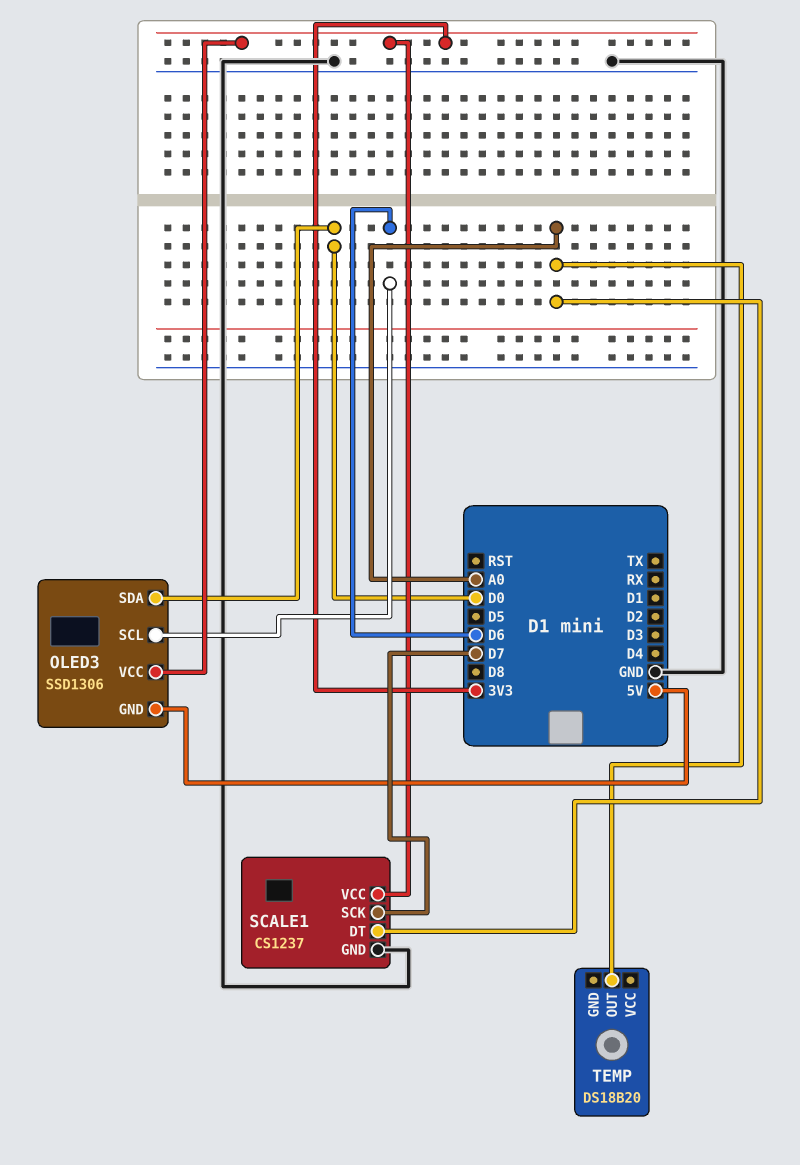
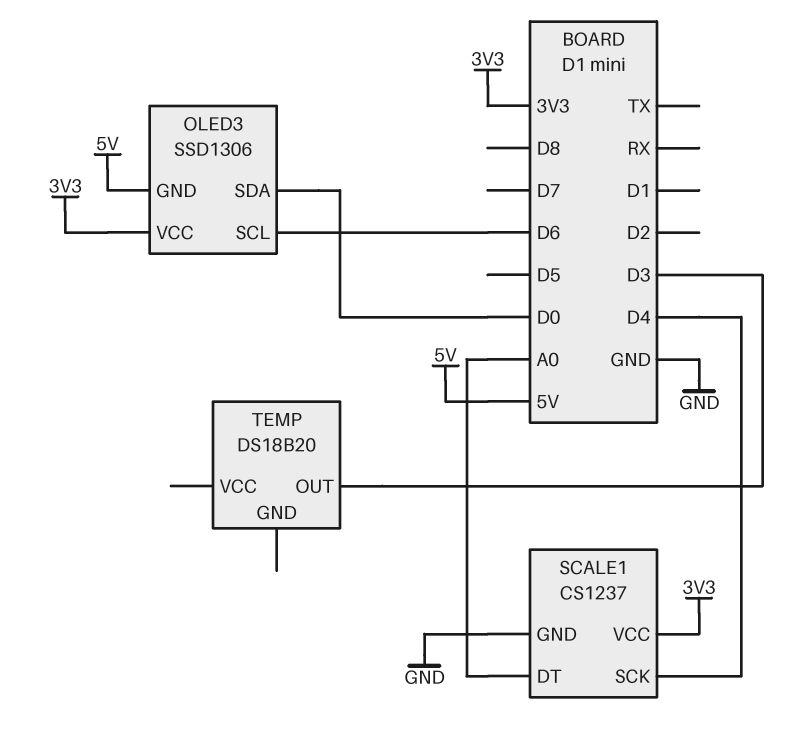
SCALE1 pin SCK: D7 -> D4
TEMP pin OUT: A0 -> D3

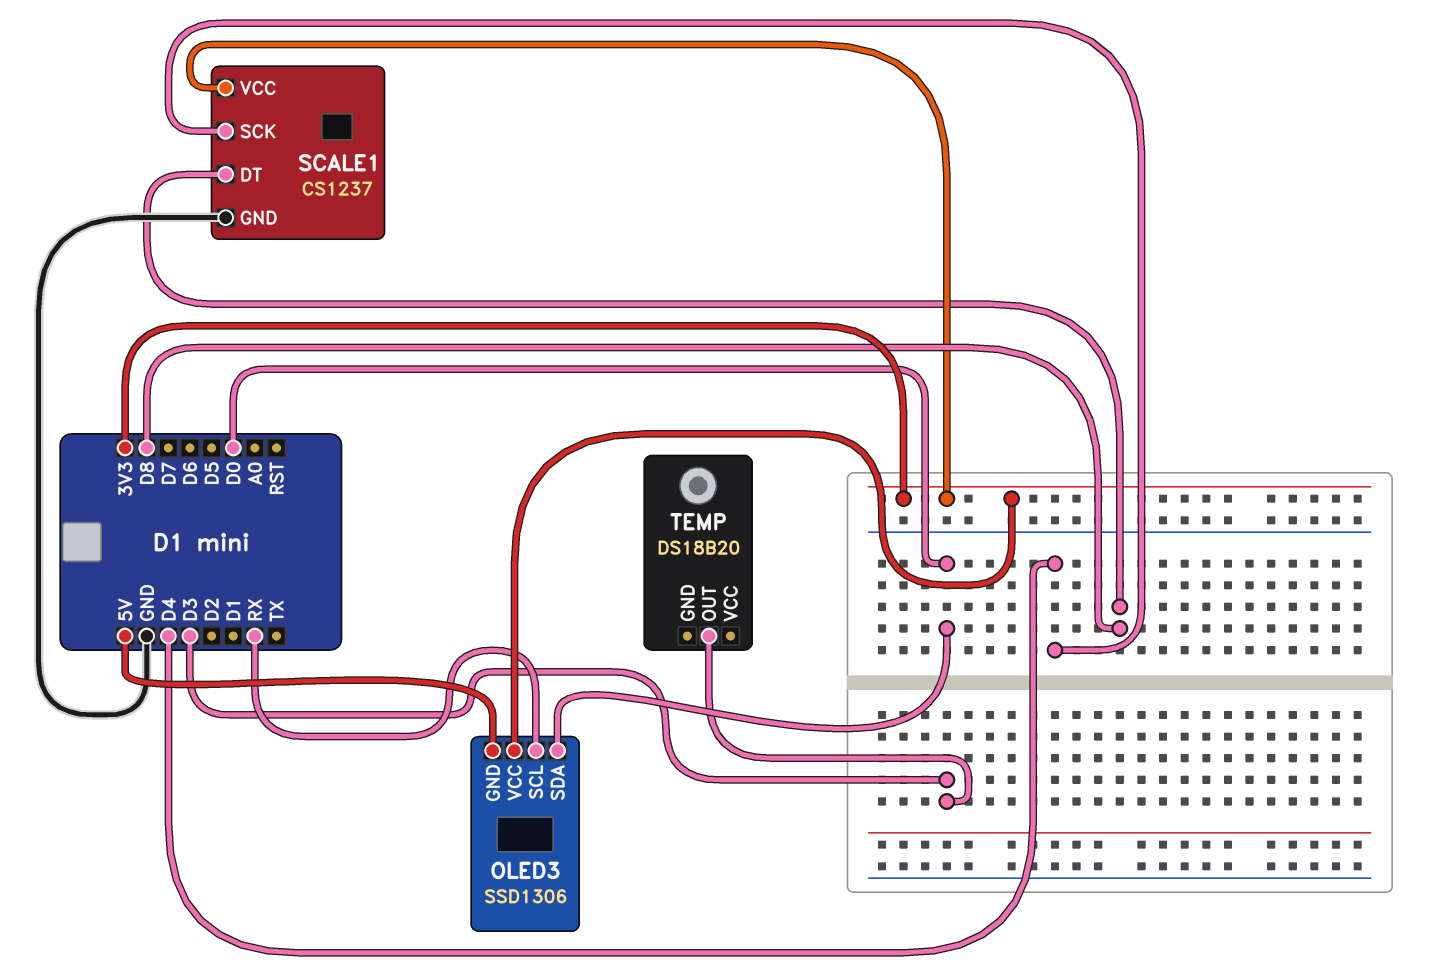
OLED3 pin SCL: D6 -> RX
SCALE1 pin DT: A0 -> D8

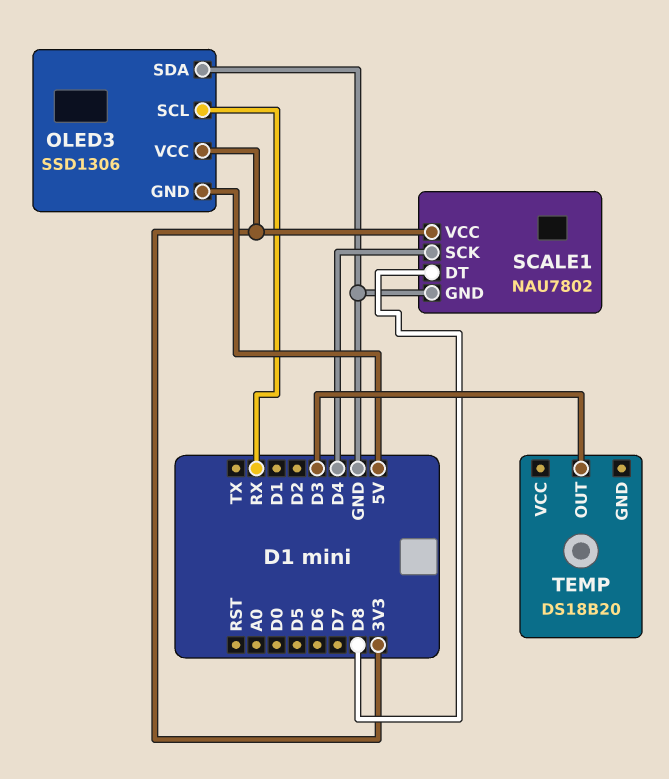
OLED3 pin SDA: D0 -> GND
SCALE1: CS1237 -> NAU7802

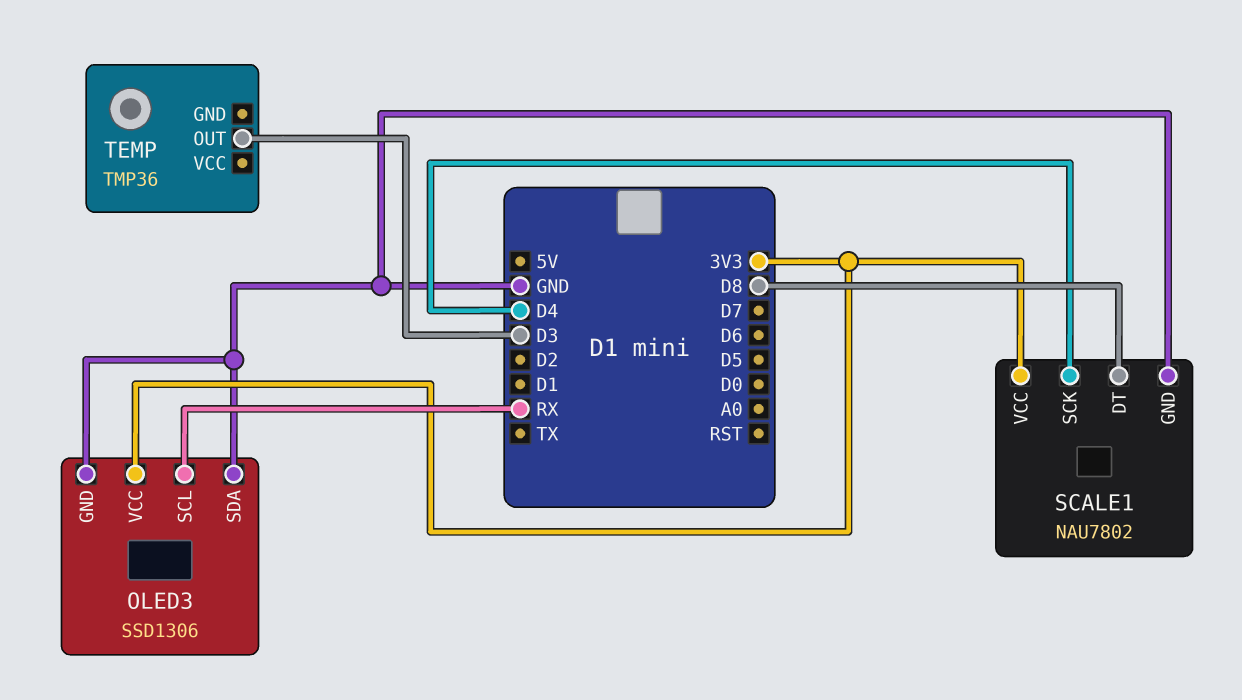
OLED3 pin GND: 5V -> GND
TEMP: DS18B20 -> TMP36

